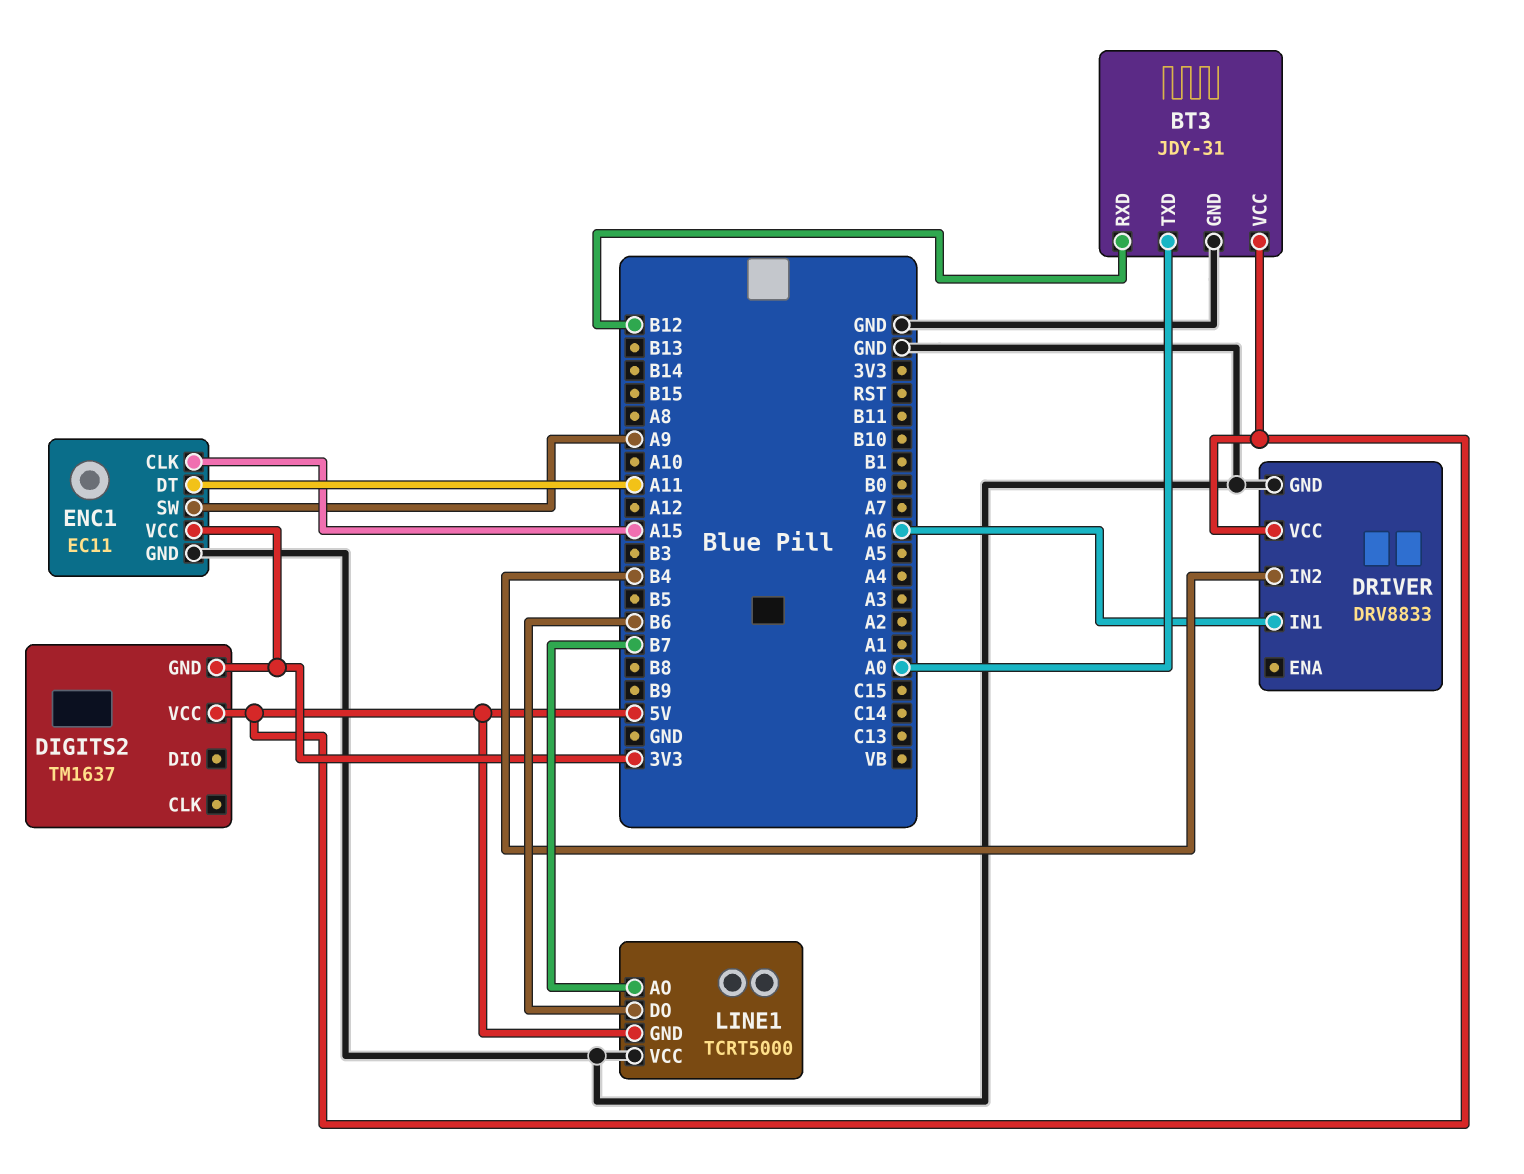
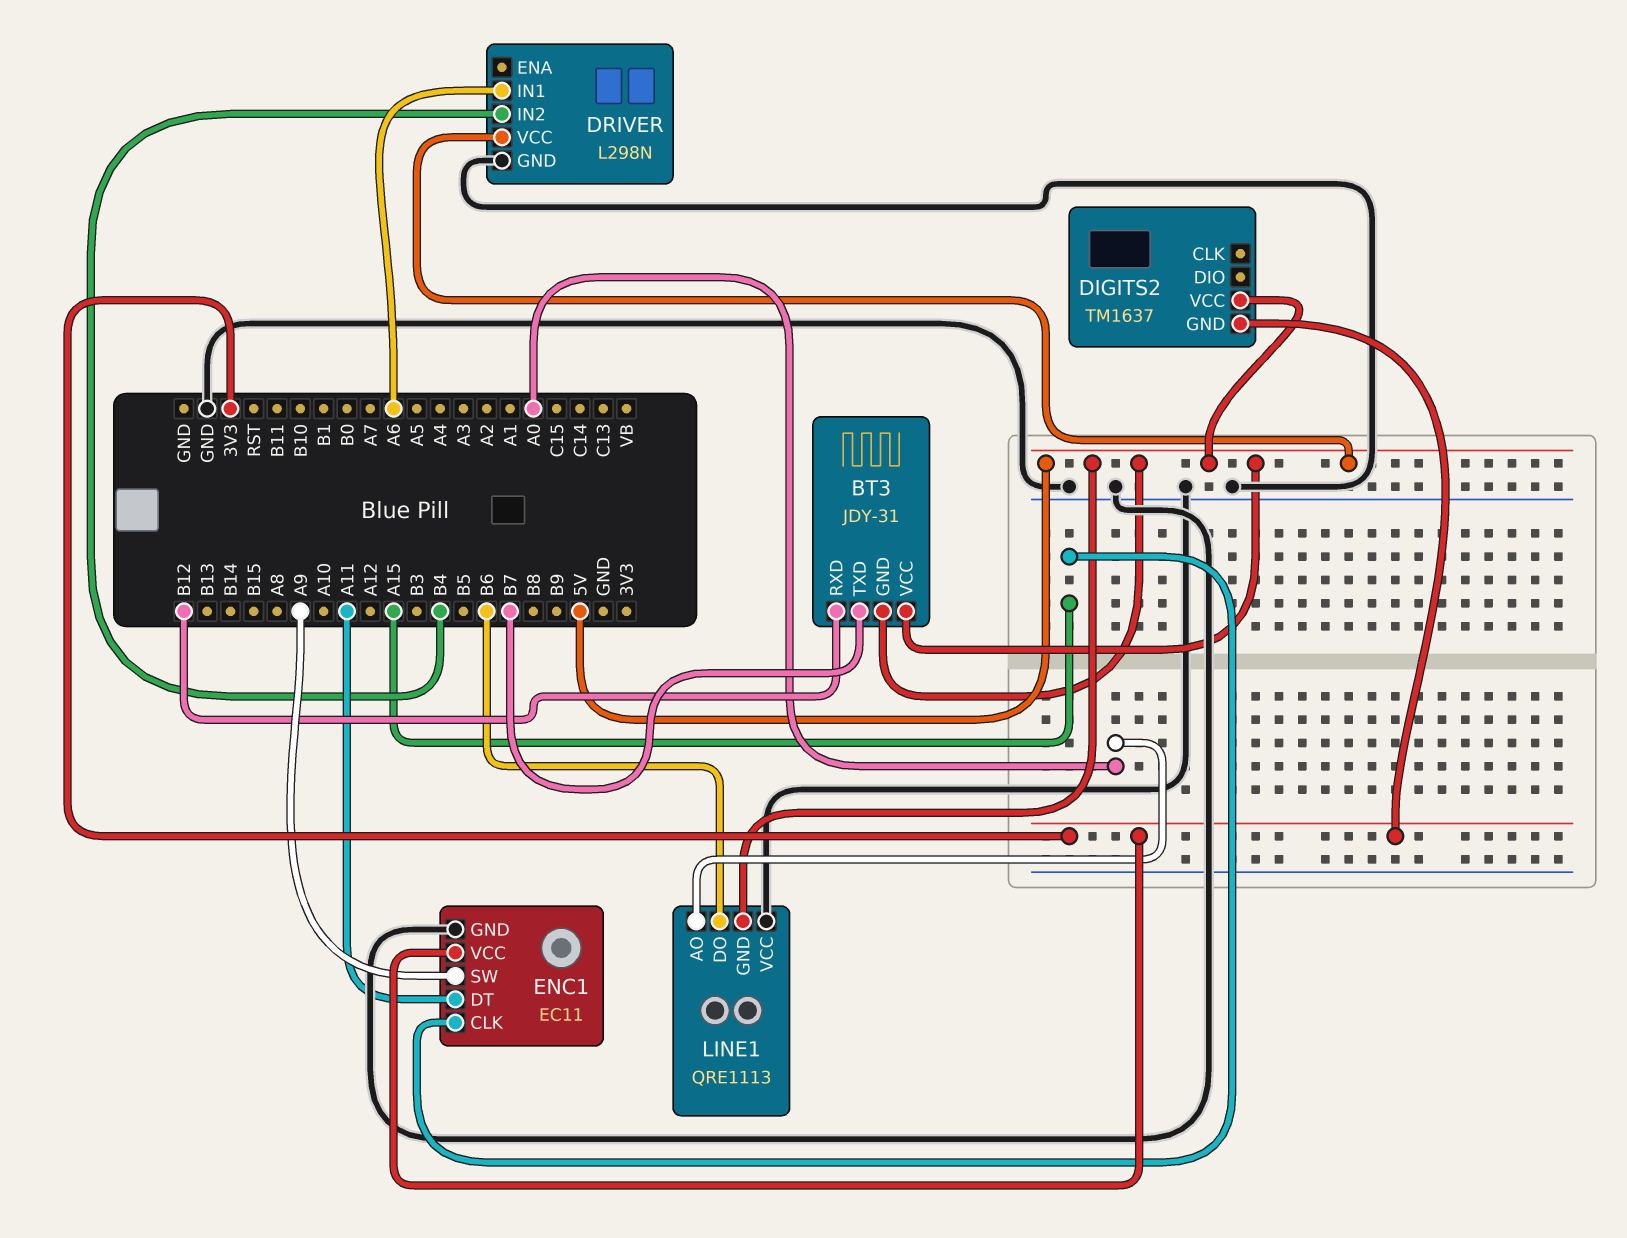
BT3 pin GND: GND -> 5V
BT3 pin TXD: A0 -> B7
DRIVER: DRV8833 -> L298N
LINE1: TCRT5000 -> QRE1113
LINE1 pin AO: B7 -> A0

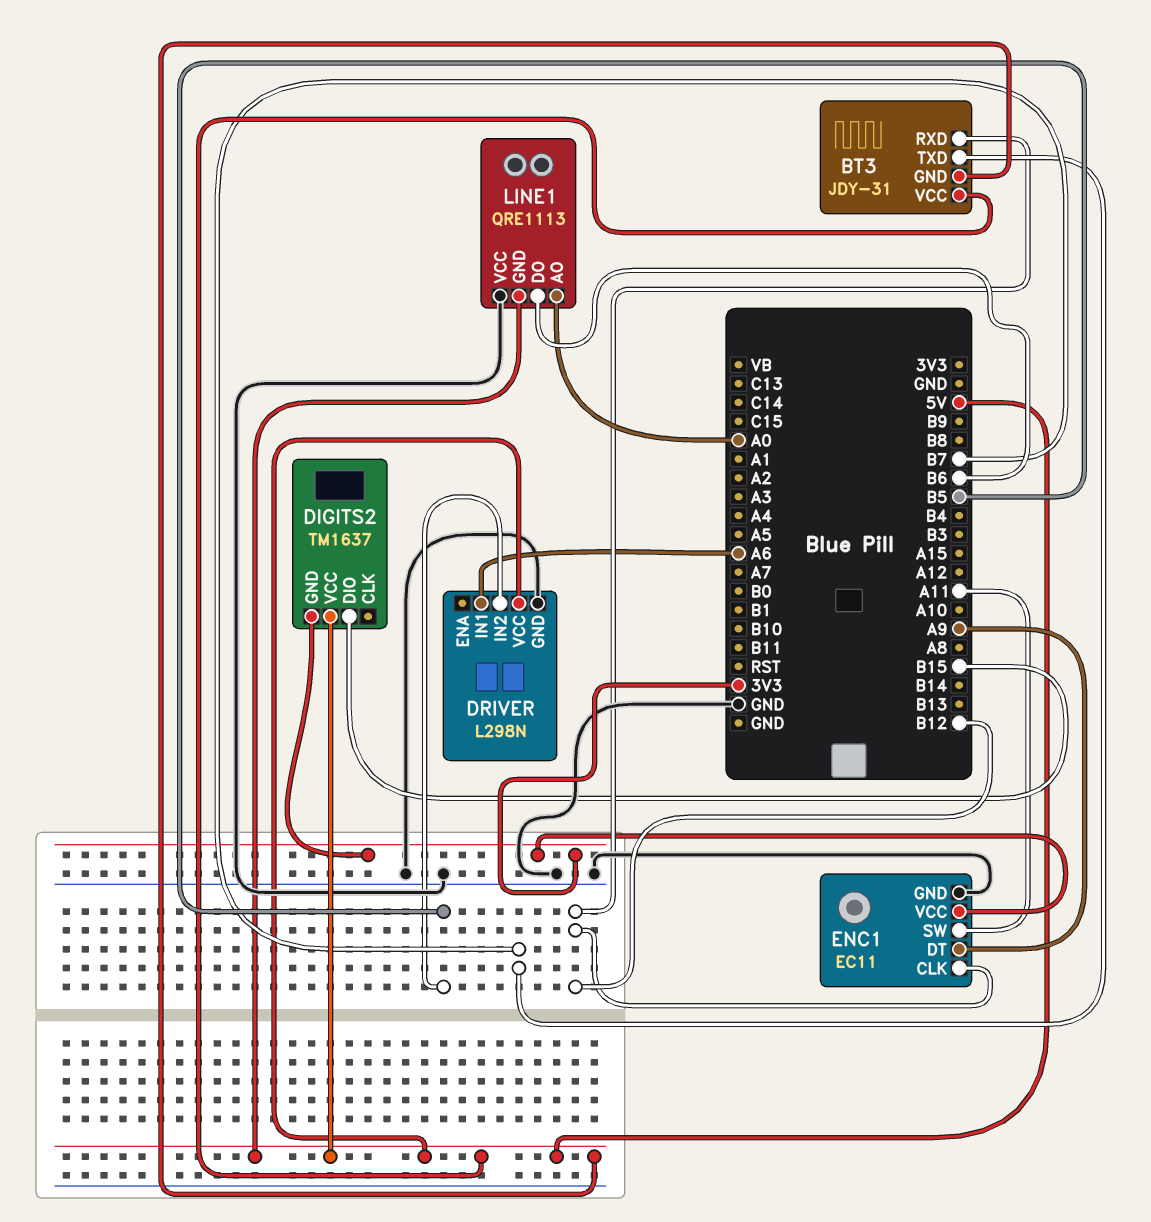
DIGITS2 pin DIO: none -> B15
DRIVER pin IN2: B4 -> B5
ENC1 pin CLK: A15 -> B12
ENC1 pin DT: A11 -> A9
ENC1 pin SW: A9 -> A11

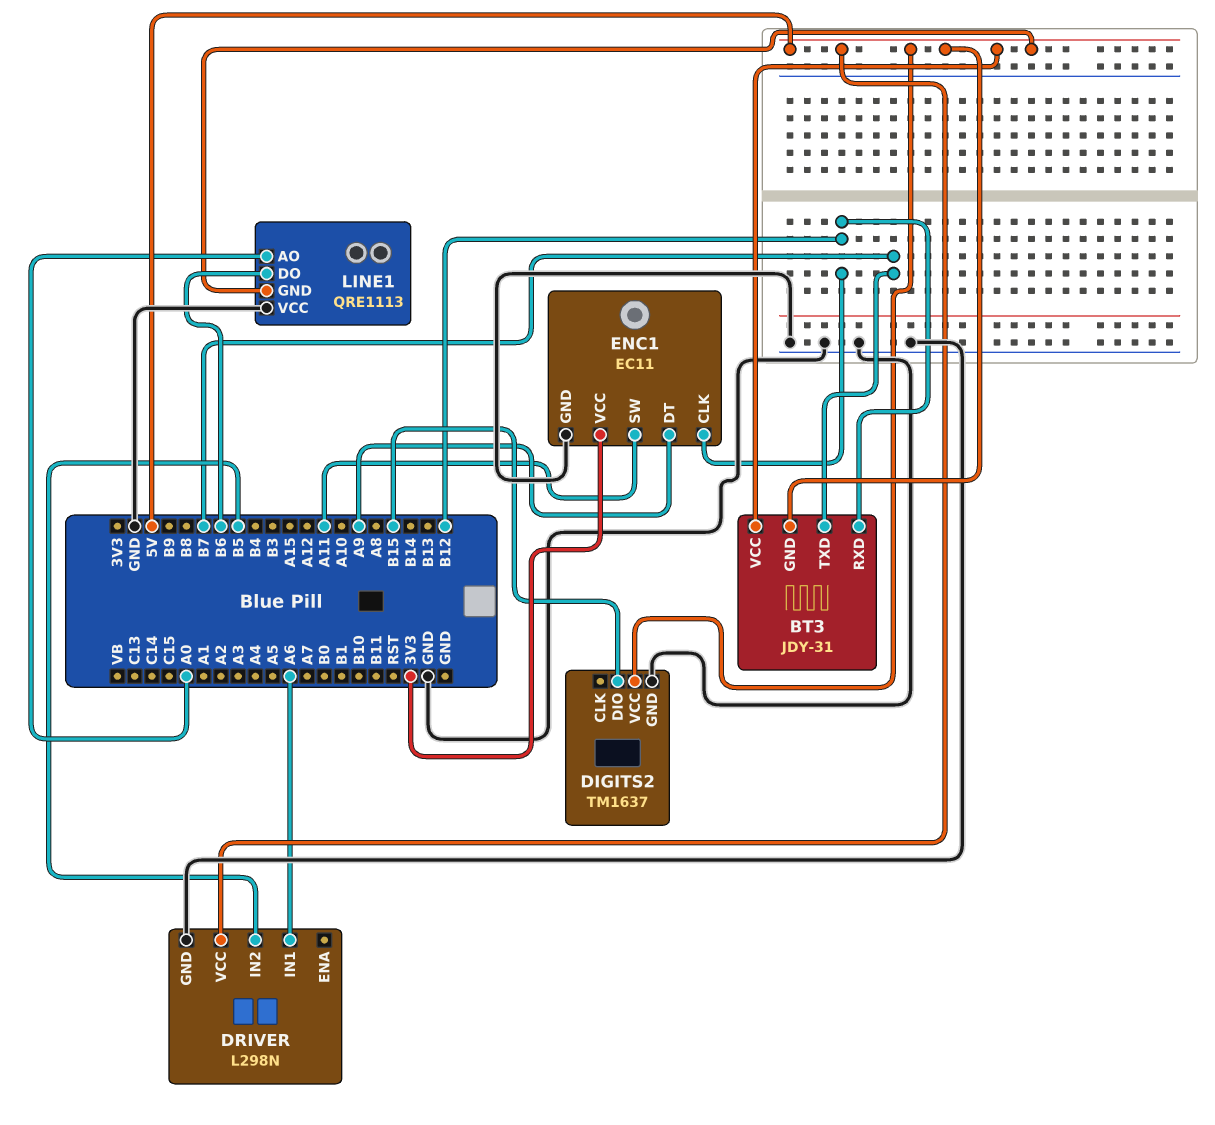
DIGITS2 pin GND: 3V3 -> GND

